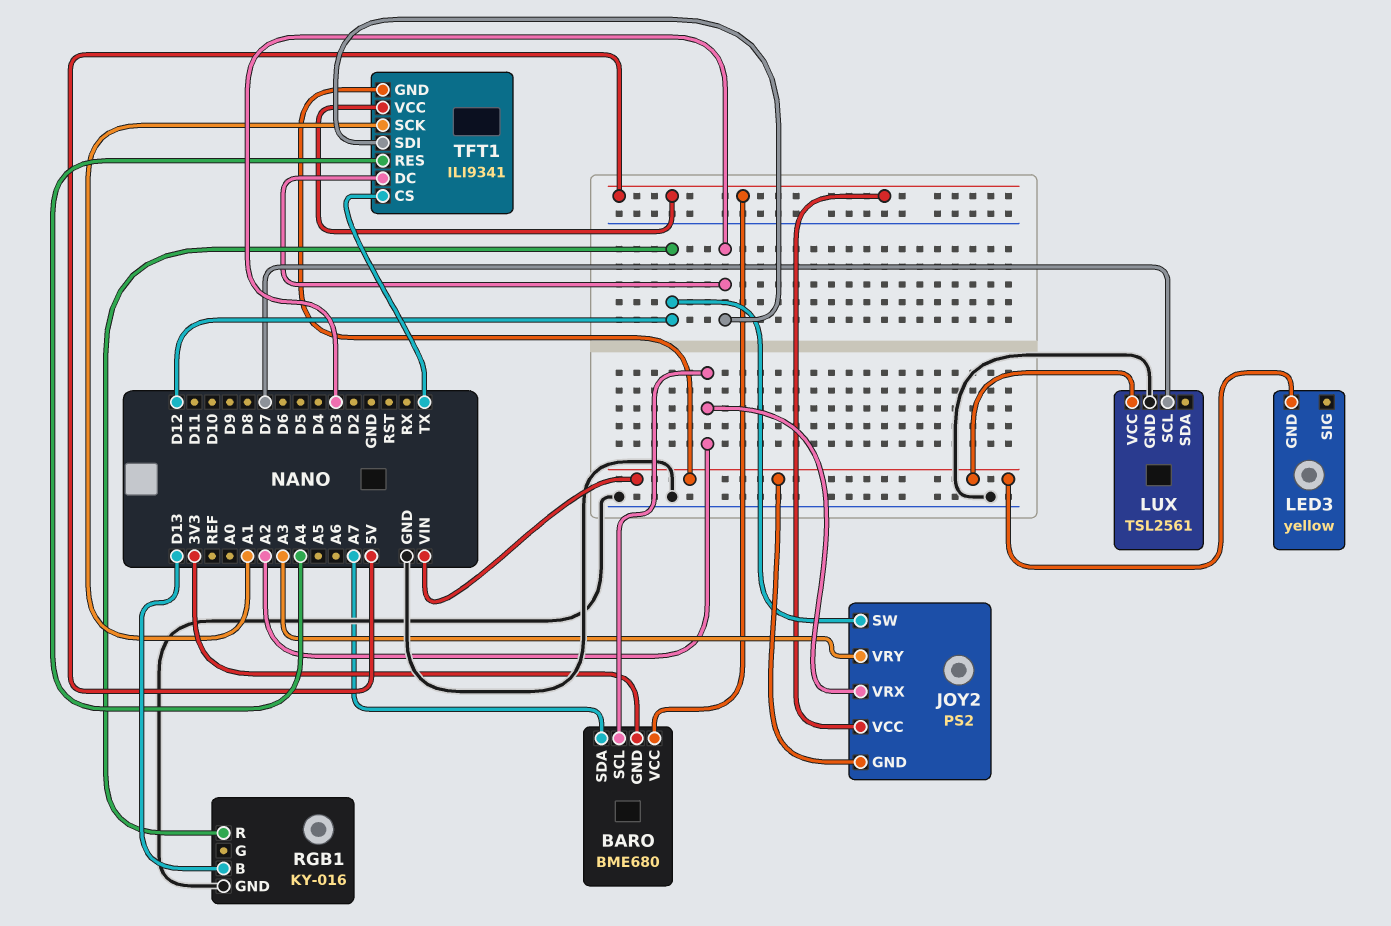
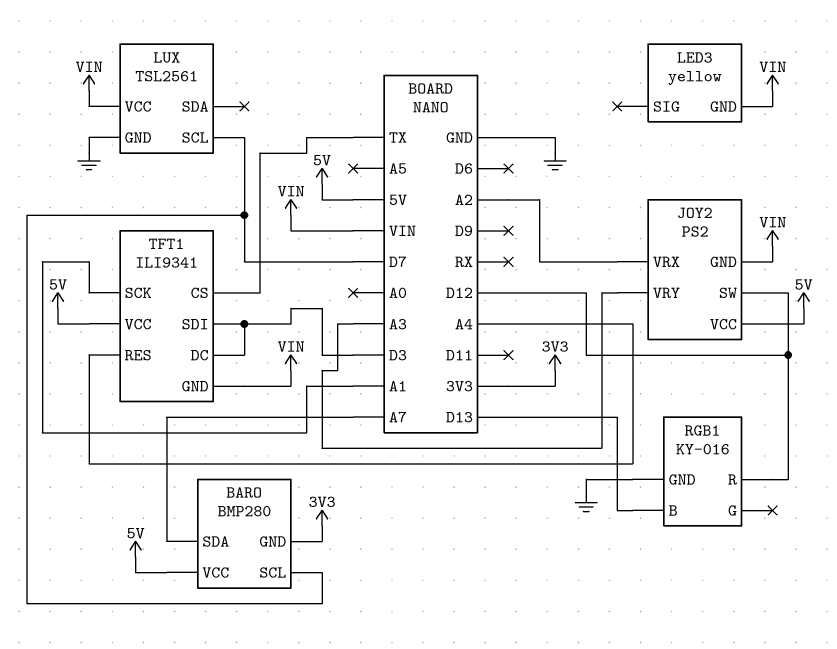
BARO: BME680 -> BMP280
BARO pin SCL: A2 -> D7

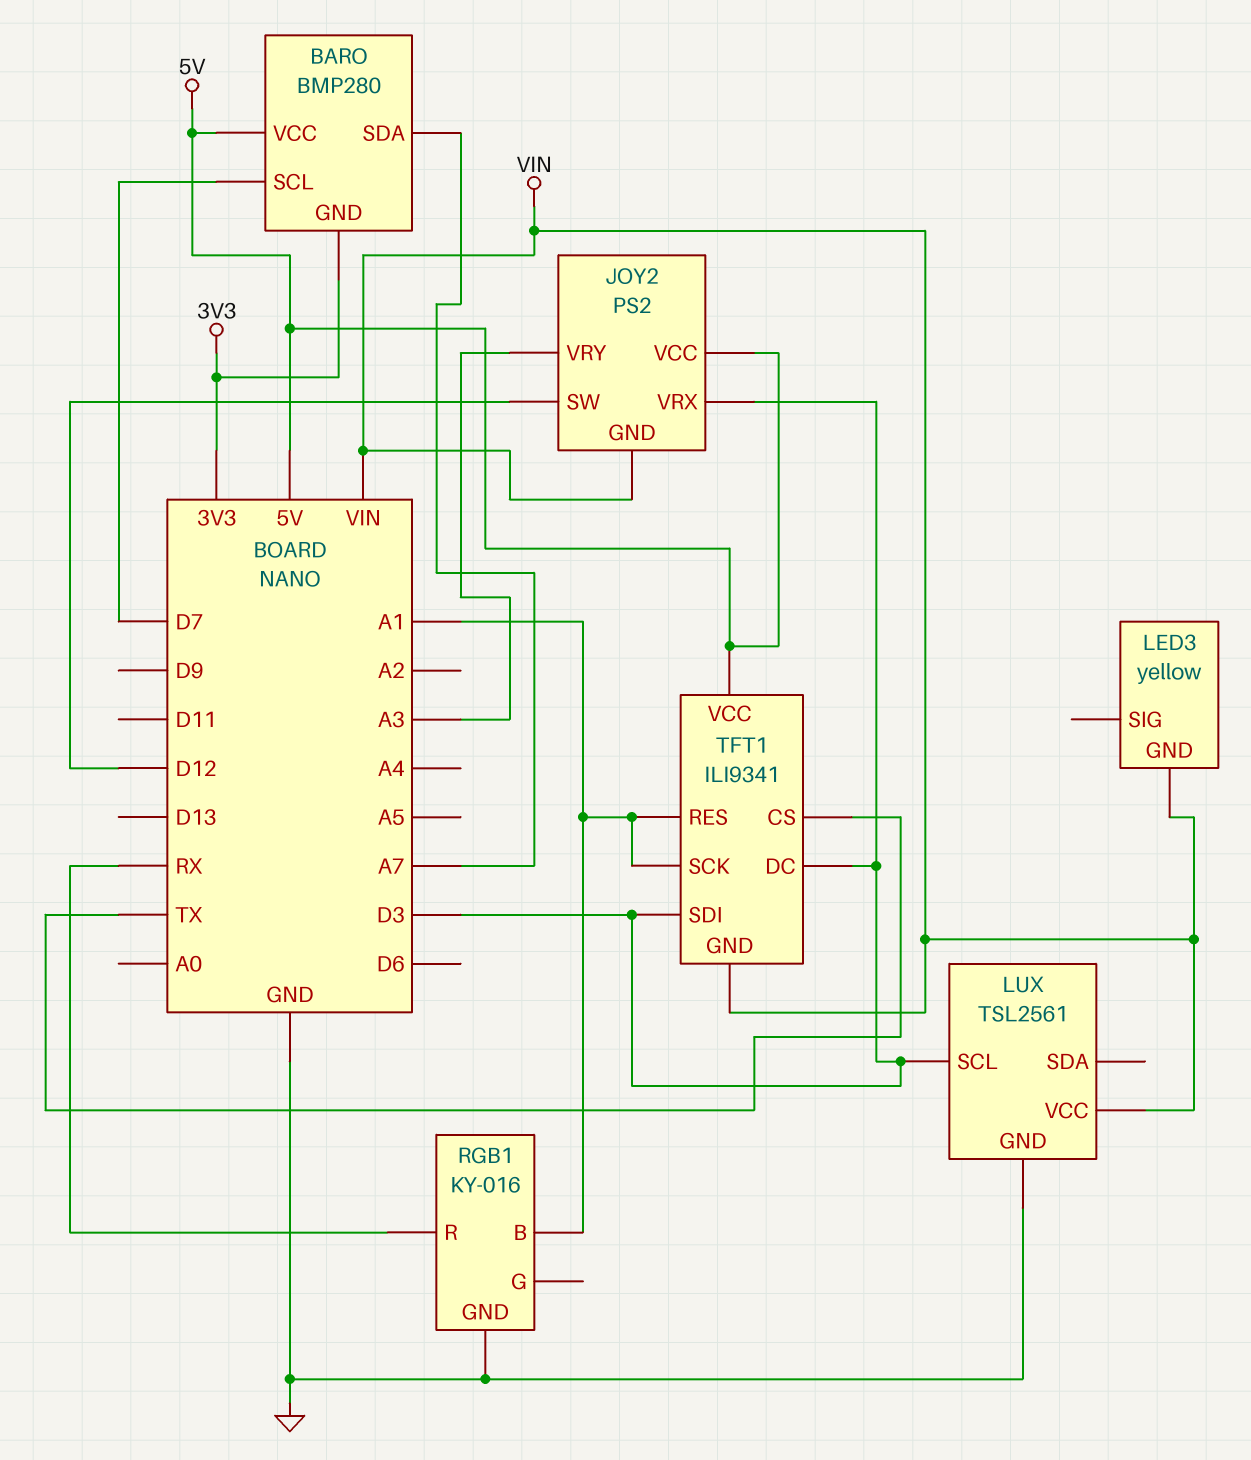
JOY2 pin VRX: A2 -> D3
LUX pin SCL: D7 -> D3
RGB1 pin B: D13 -> A1
RGB1 pin R: D12 -> RX
TFT1 pin RES: A4 -> A1

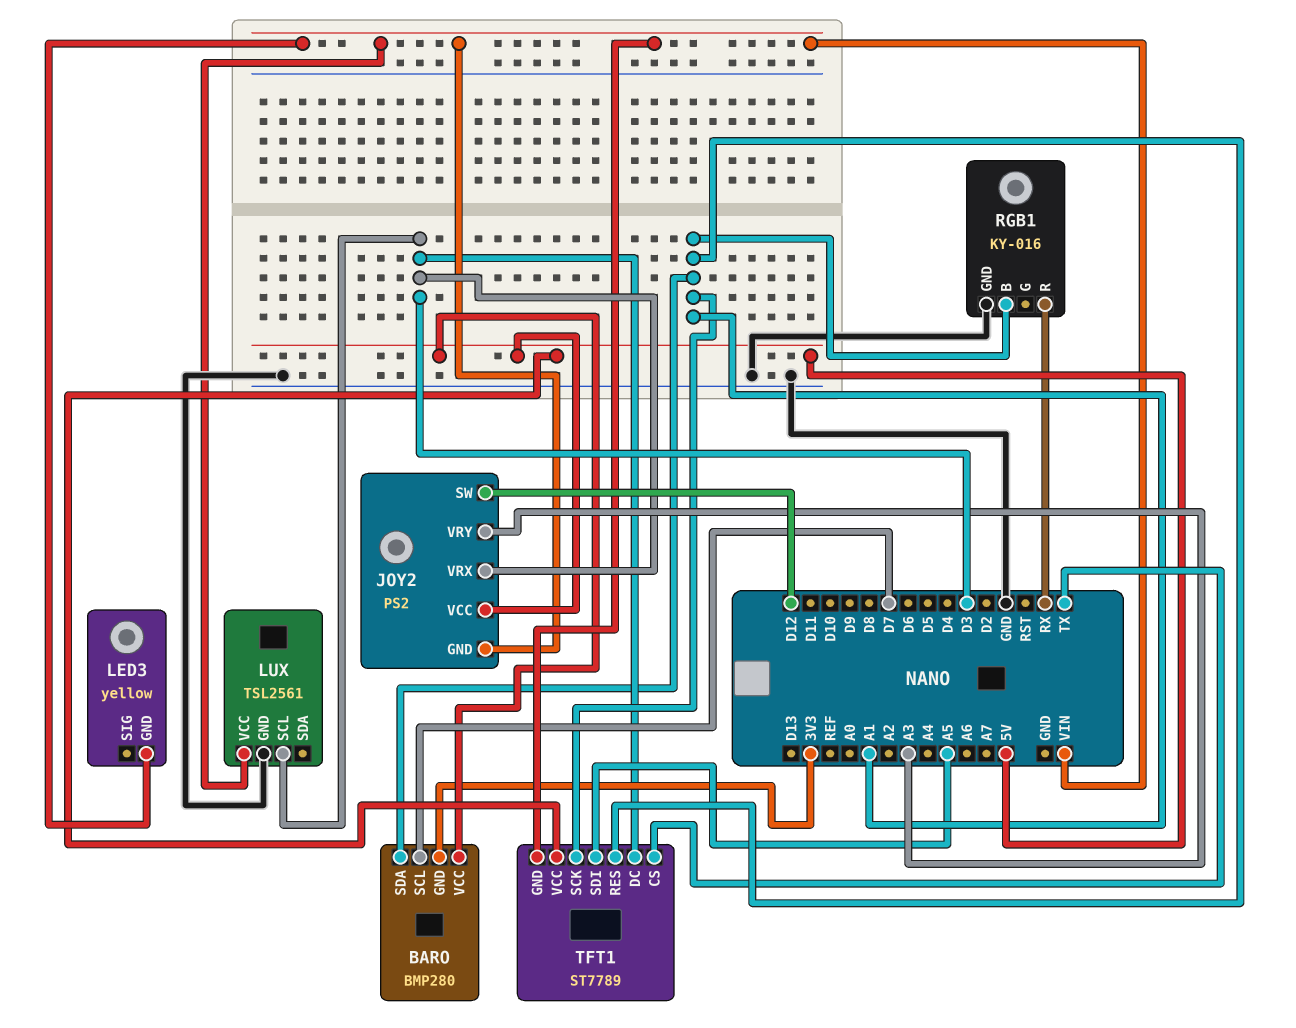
BARO pin SDA: A7 -> A1
TFT1: ILI9341 -> ST7789
TFT1 pin SDI: D3 -> A5

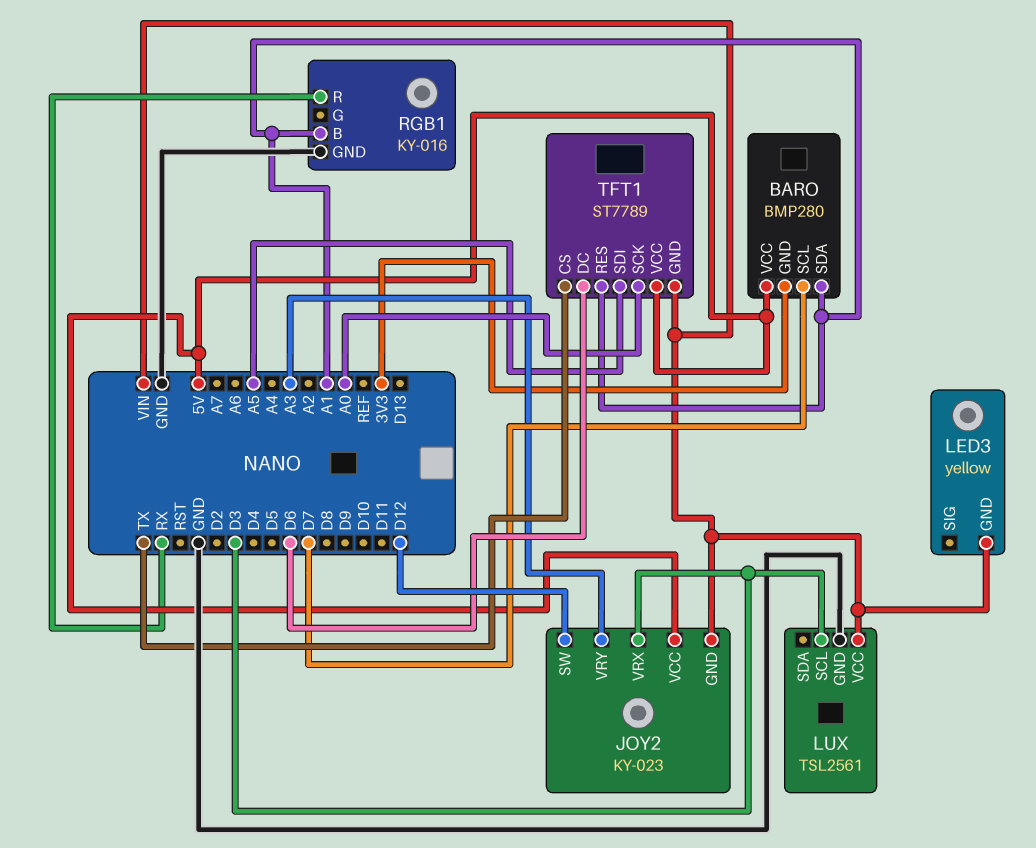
JOY2: PS2 -> KY-023
TFT1 pin DC: D3 -> D6
TFT1 pin SCK: A1 -> A0

